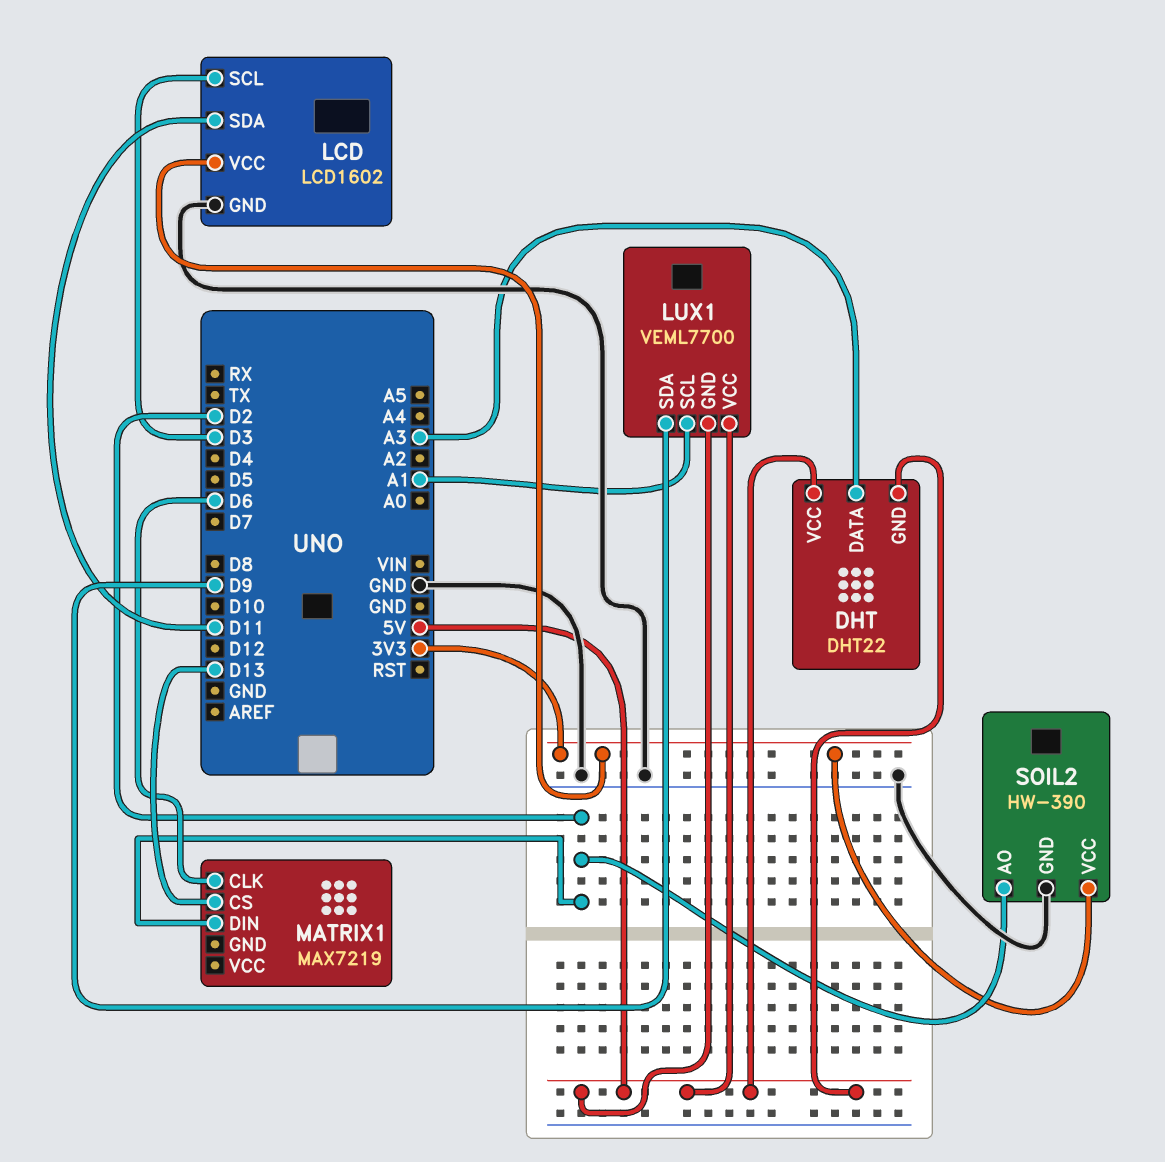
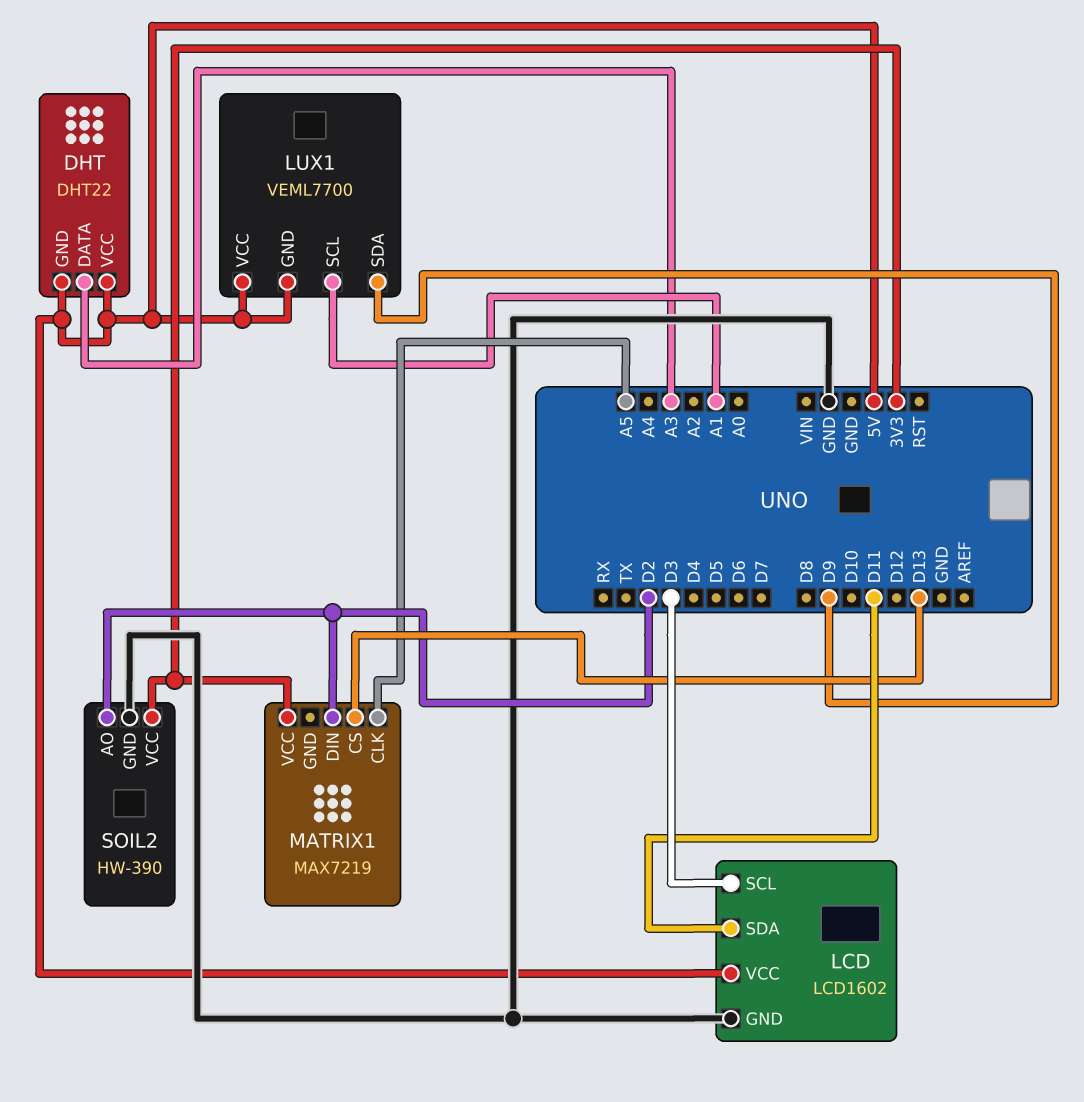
LCD pin VCC: 3V3 -> 5V
MATRIX1 pin CLK: D6 -> A5
MATRIX1 pin VCC: none -> 3V3

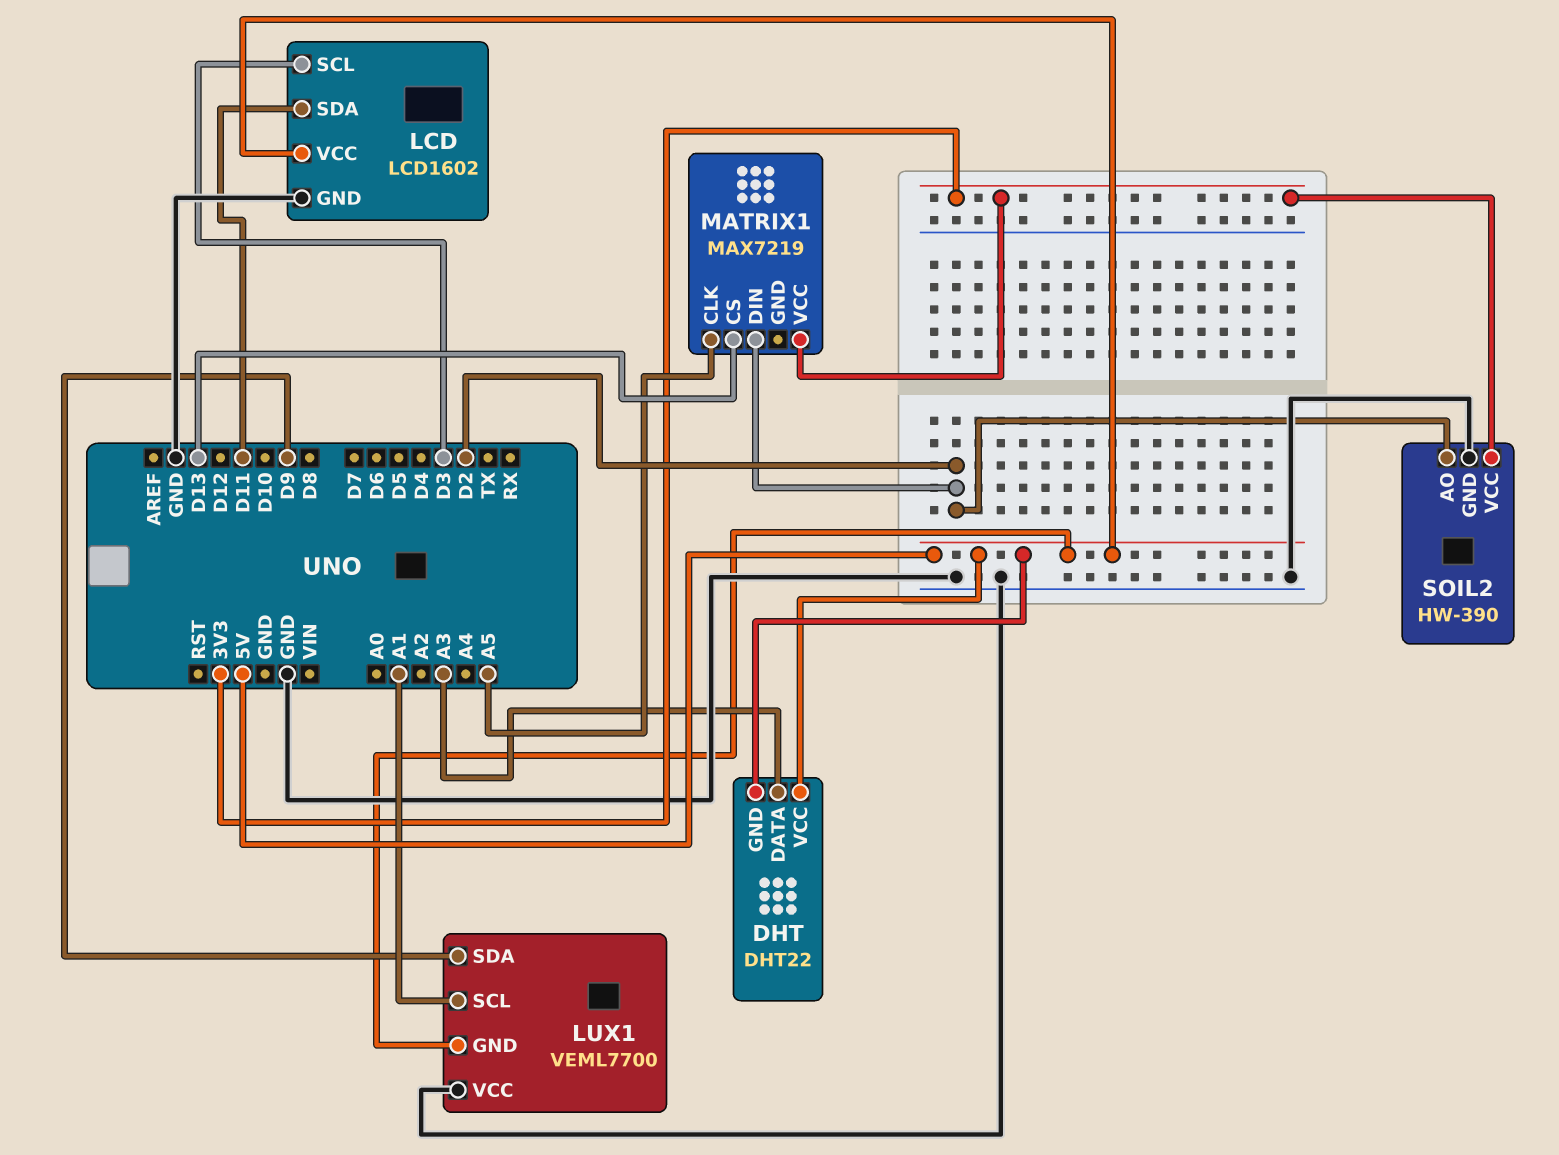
LUX1 pin VCC: 5V -> GND

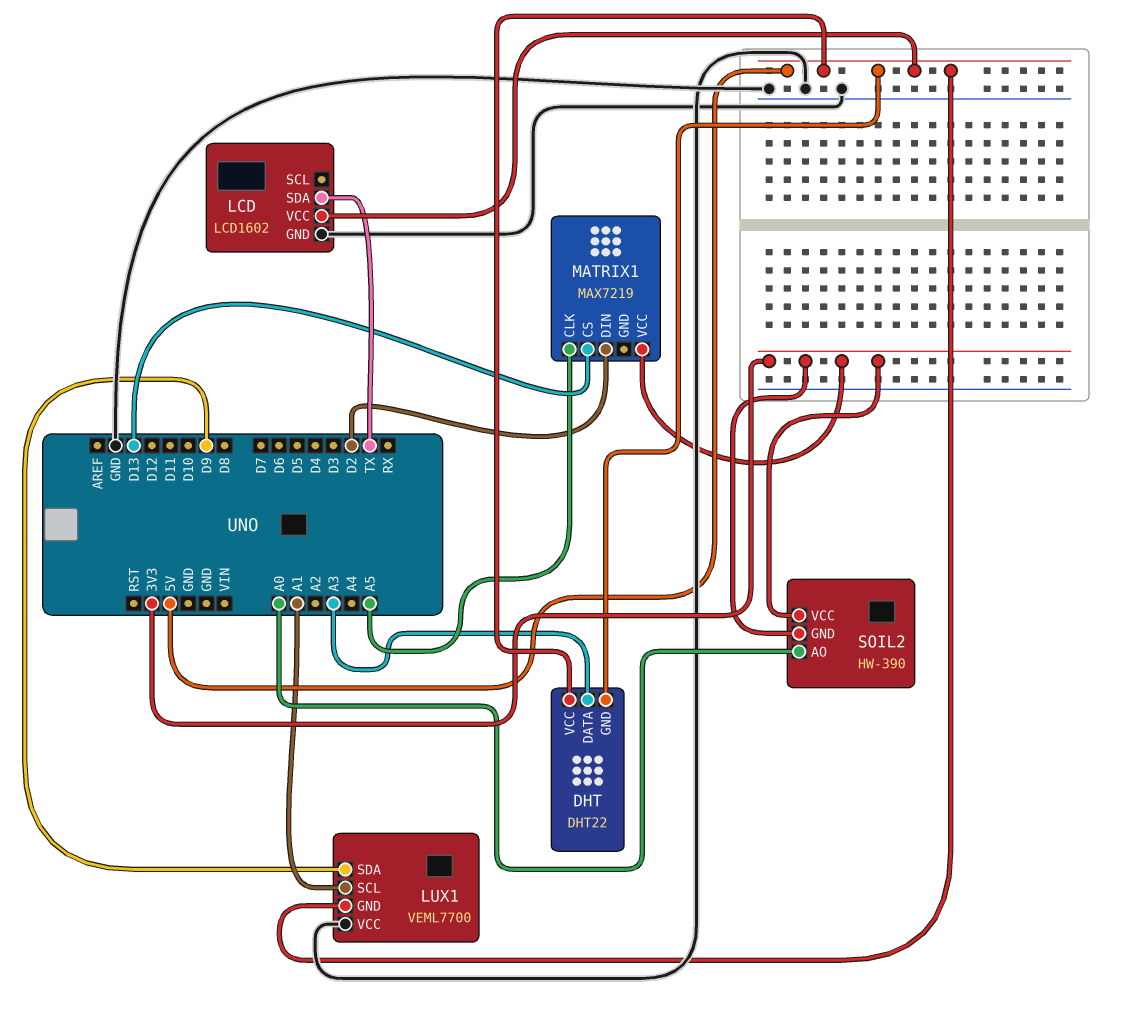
LCD pin SCL: D3 -> none
LCD pin SDA: D11 -> TX
SOIL2 pin AO: D2 -> A0
SOIL2 pin GND: GND -> 3V3

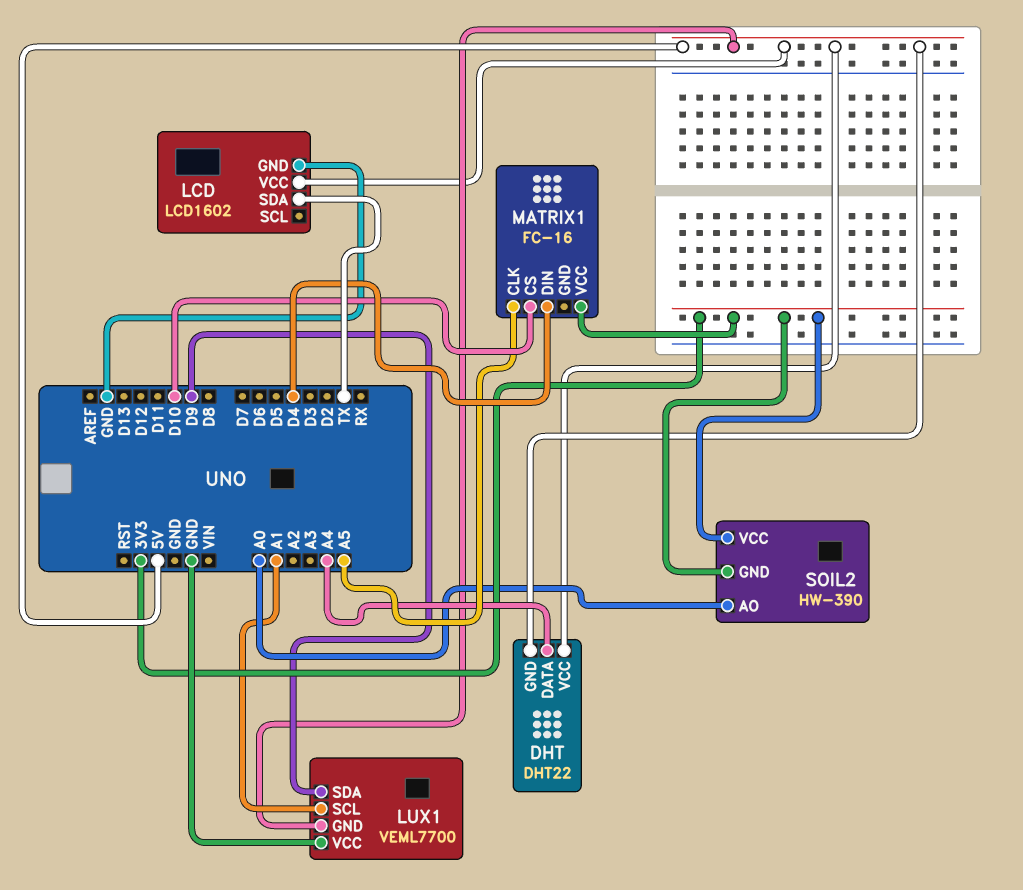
DHT pin DATA: A3 -> A4
MATRIX1: MAX7219 -> FC-16
MATRIX1 pin CS: D13 -> D10
MATRIX1 pin DIN: D2 -> D4

